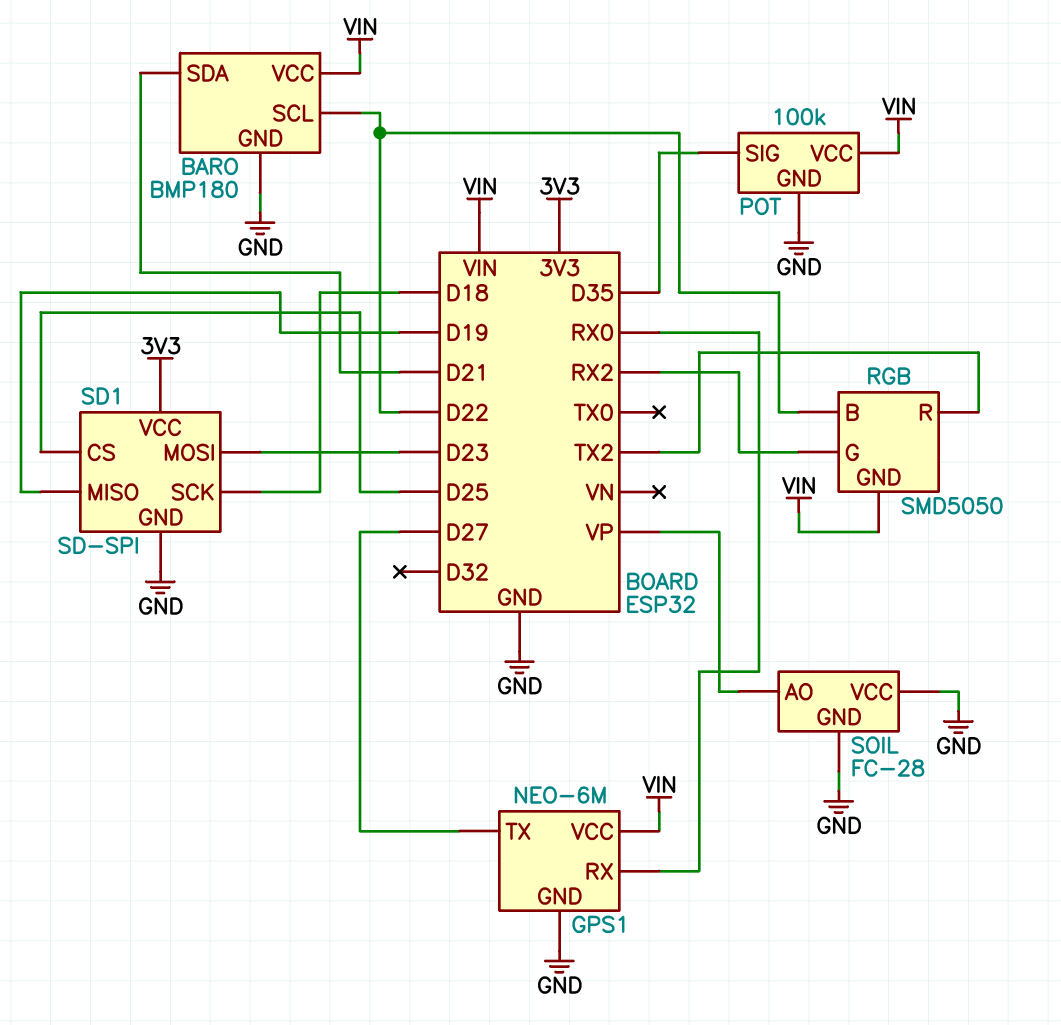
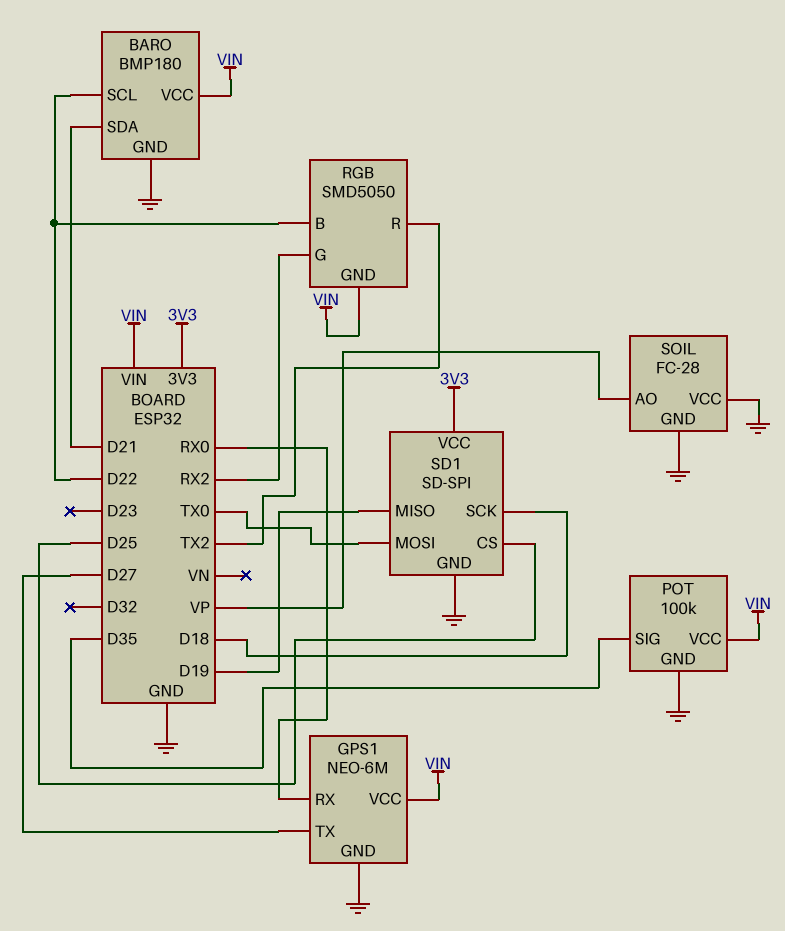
SD1 pin MOSI: D23 -> TX0

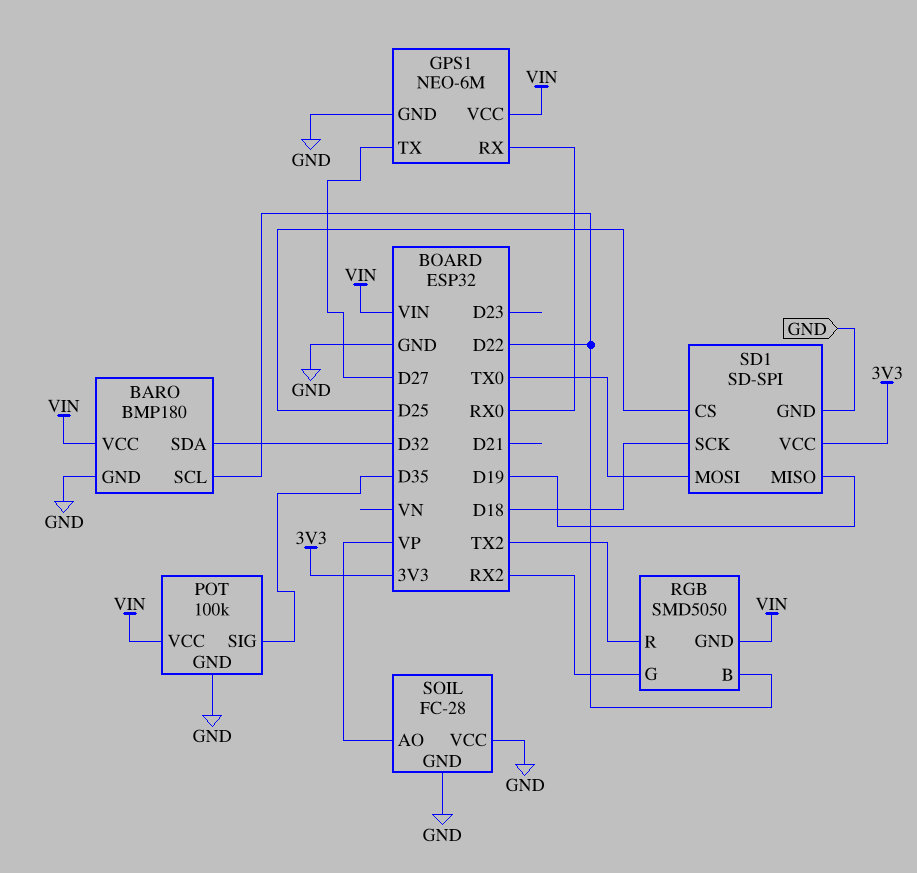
BARO pin SDA: D21 -> D32

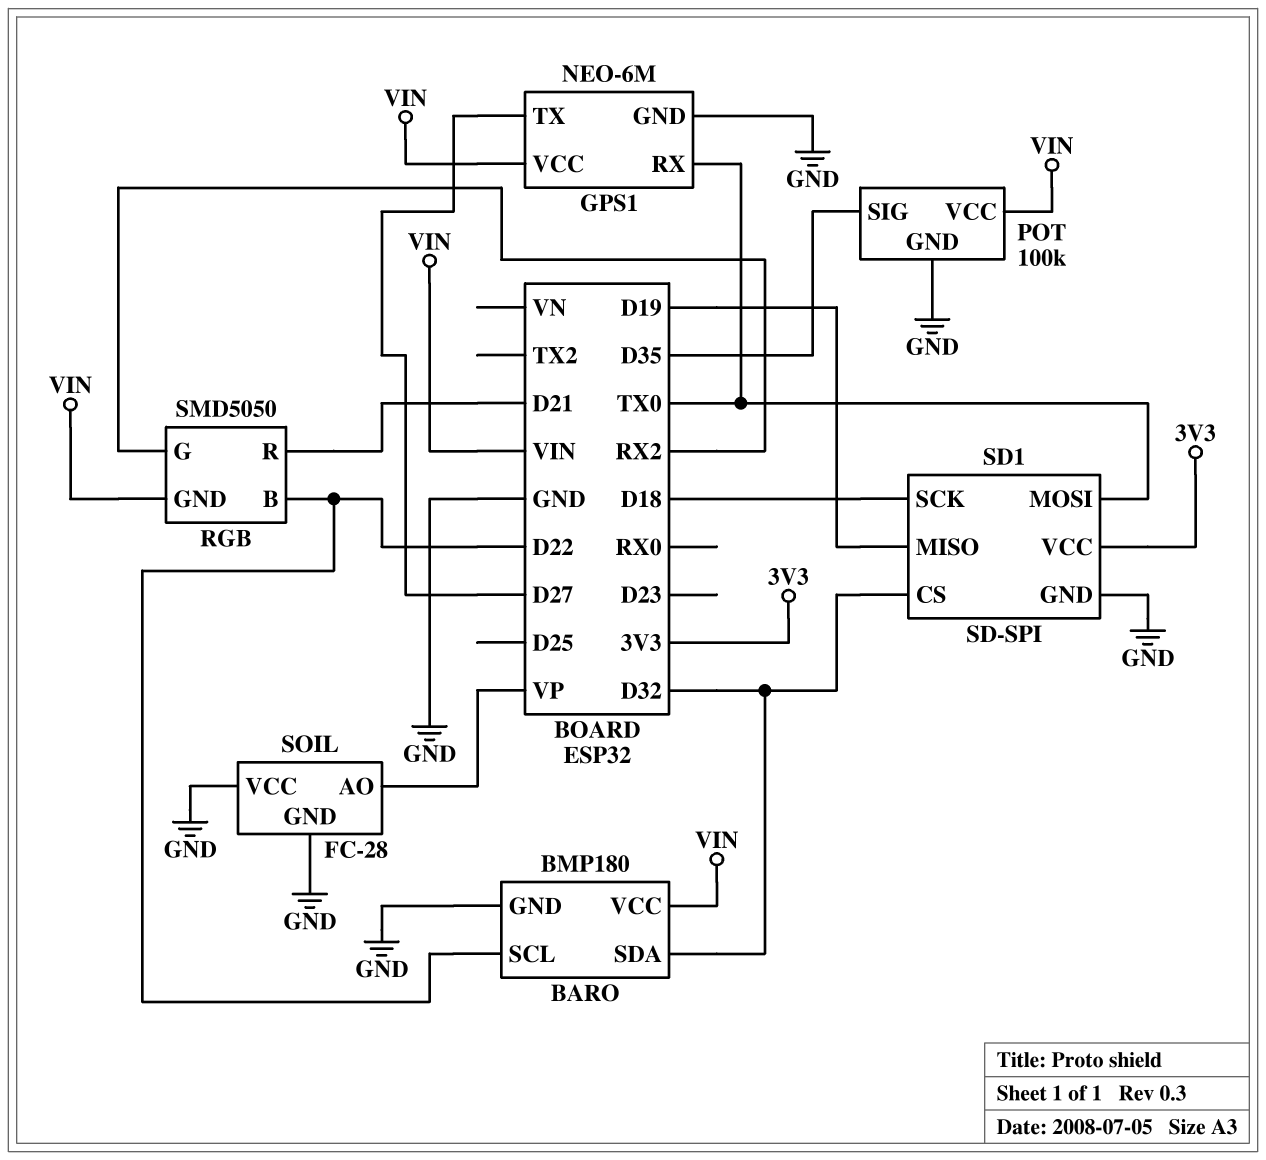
GPS1 pin RX: RX0 -> TX0
RGB pin R: TX2 -> D21
SD1 pin CS: D25 -> D32

